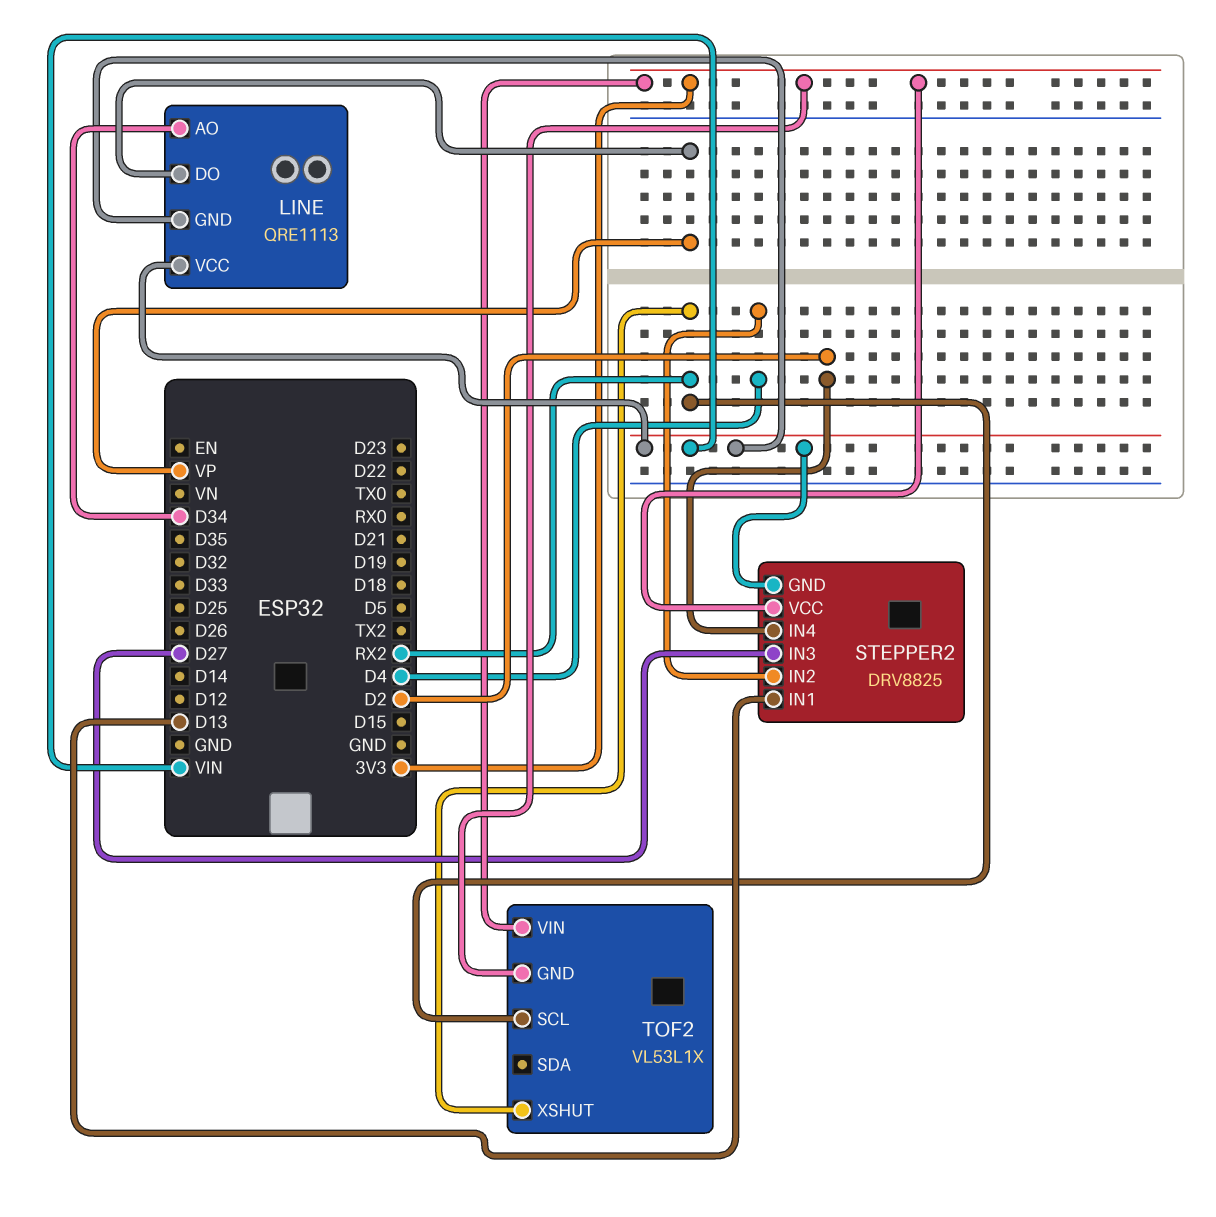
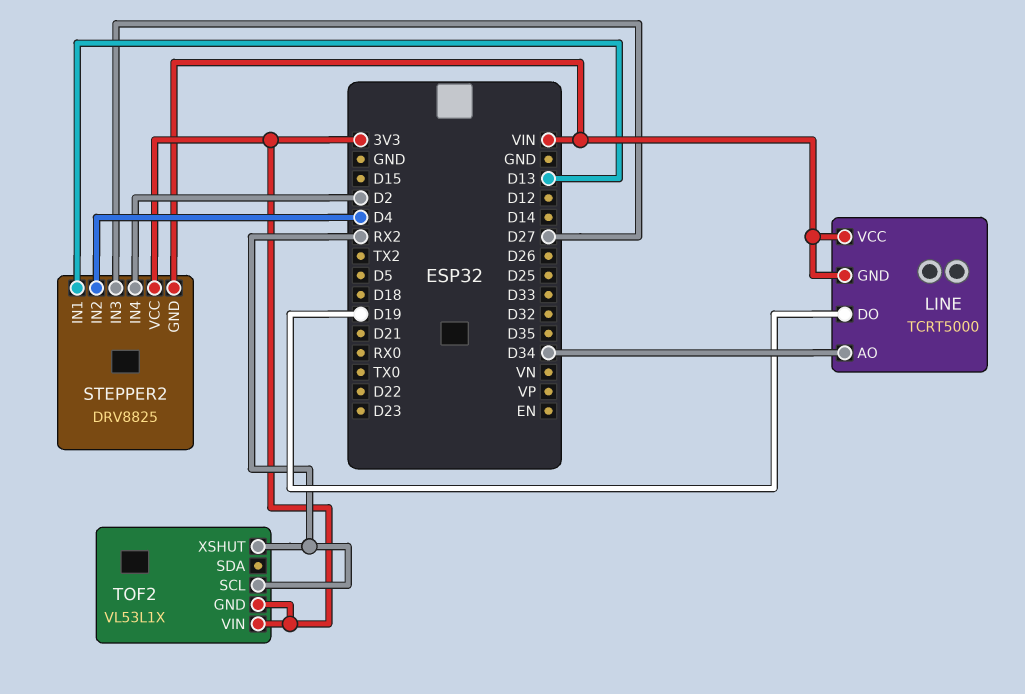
LINE: QRE1113 -> TCRT5000
LINE pin DO: VP -> D19

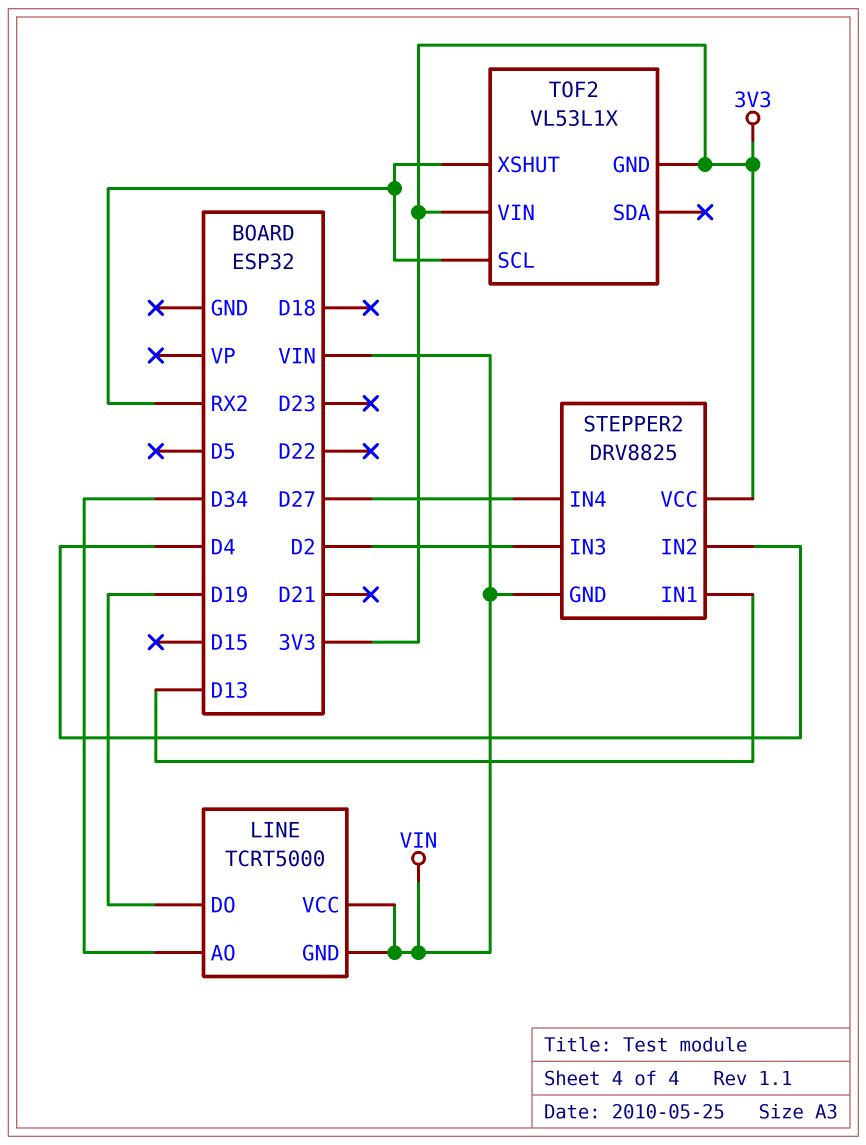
STEPPER2 pin IN3: D27 -> D2
STEPPER2 pin IN4: D2 -> D27

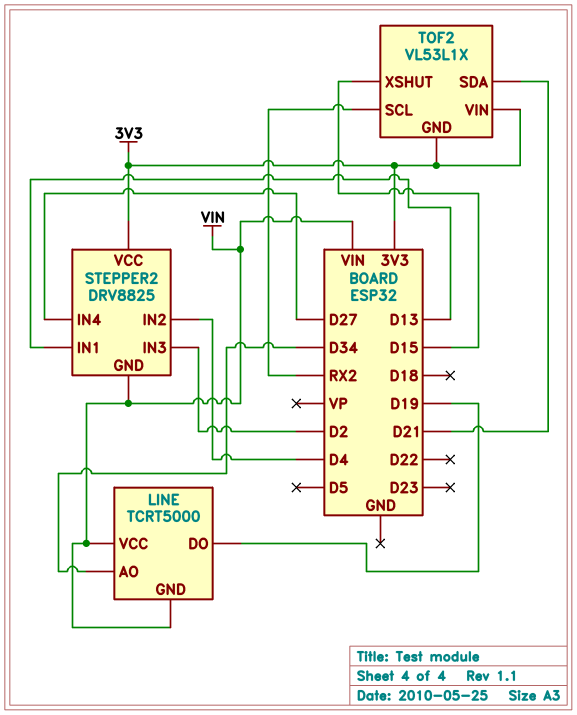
TOF2 pin SDA: none -> D21
TOF2 pin XSHUT: RX2 -> D15

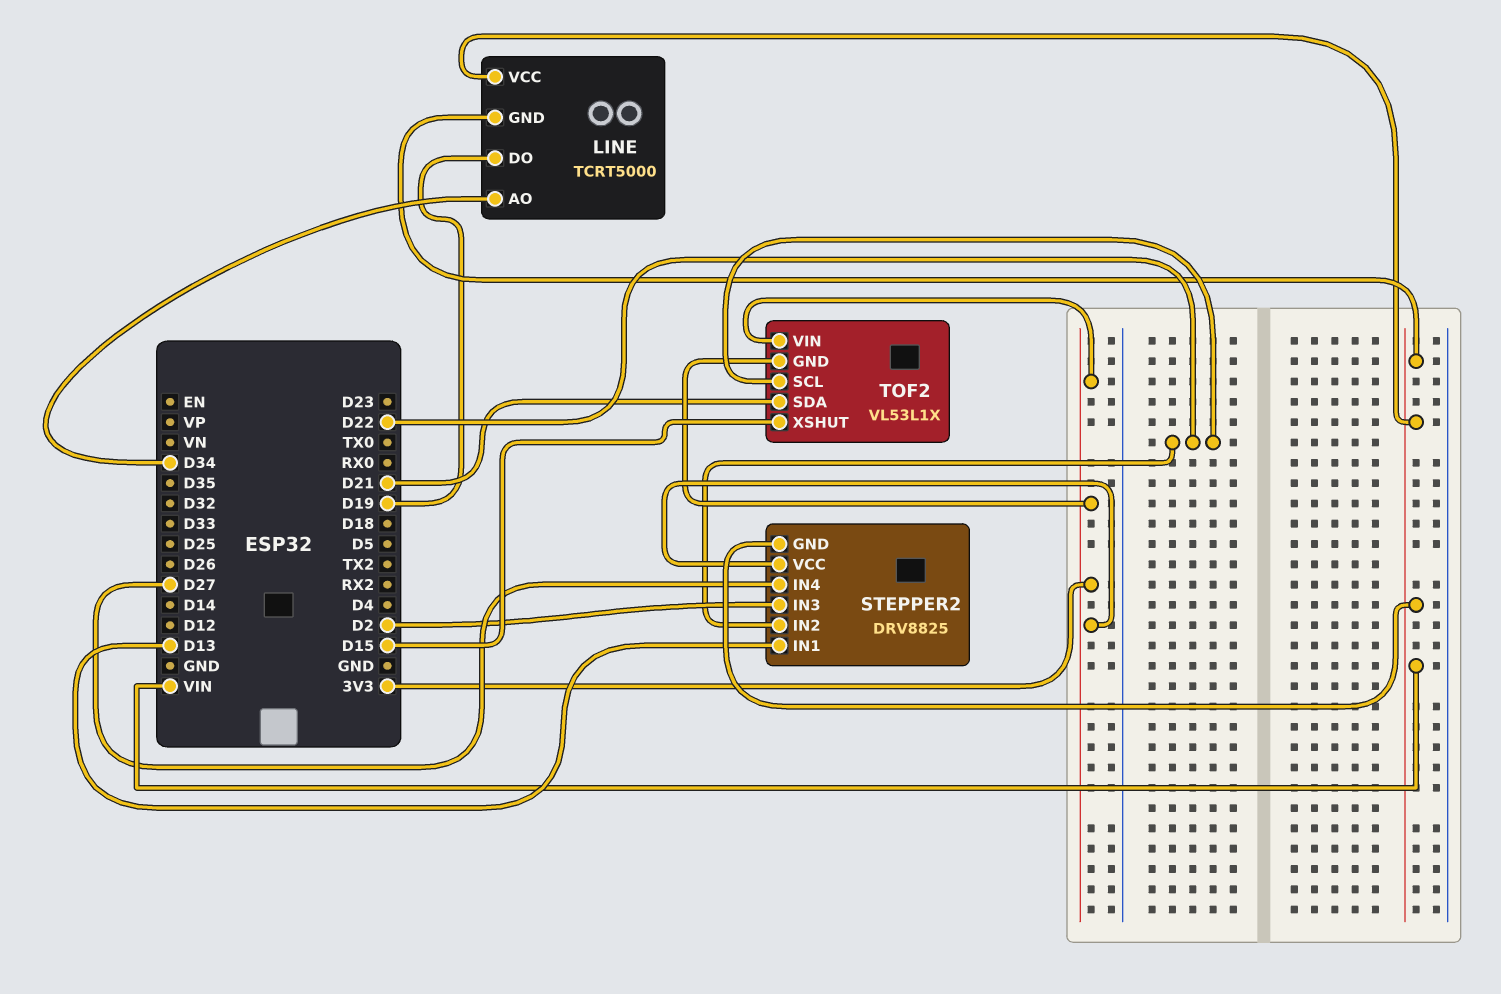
STEPPER2 pin IN2: D4 -> D22
TOF2 pin SCL: RX2 -> D22

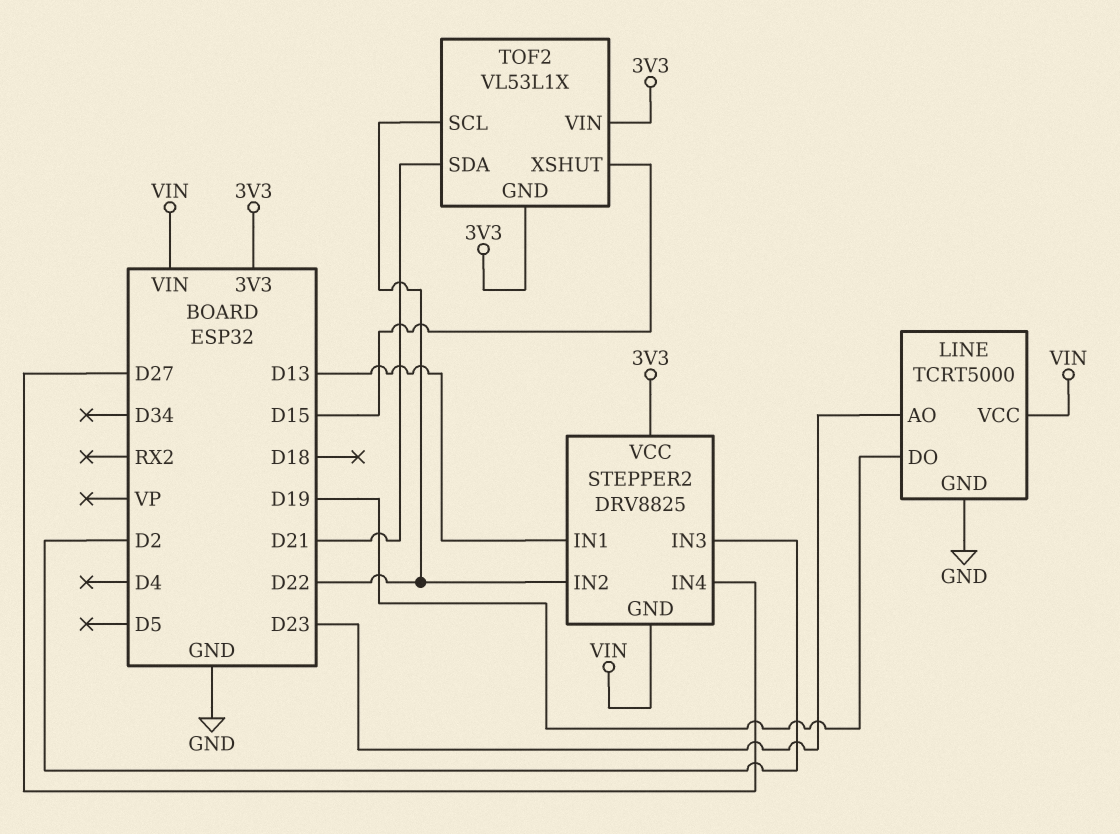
LINE pin AO: D34 -> D23
LINE pin GND: VIN -> GND

